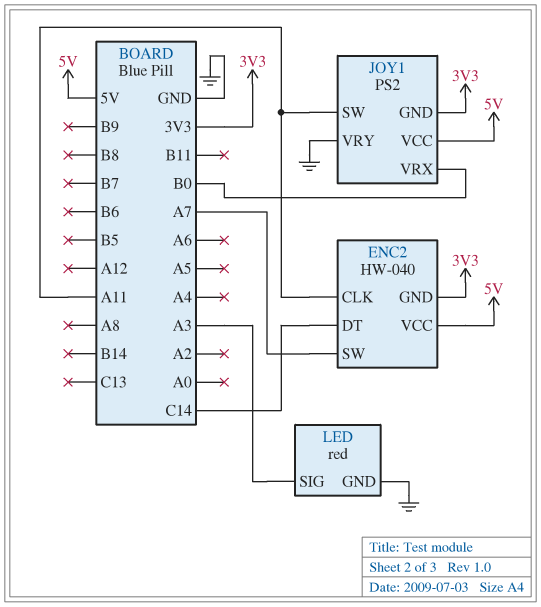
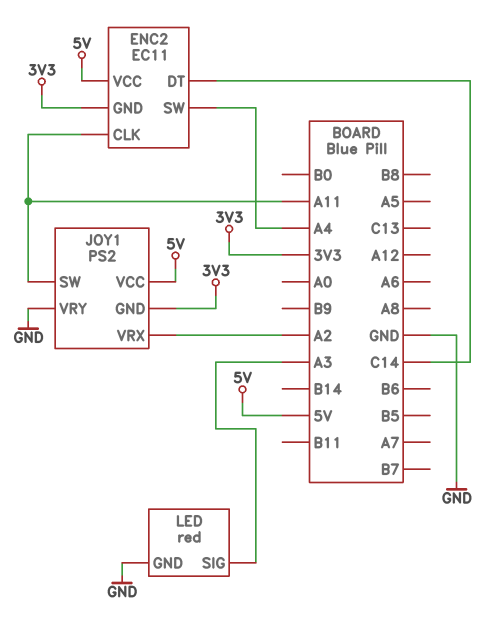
ENC2: HW-040 -> EC11
ENC2 pin SW: A7 -> A4
JOY1 pin VRX: B0 -> A2

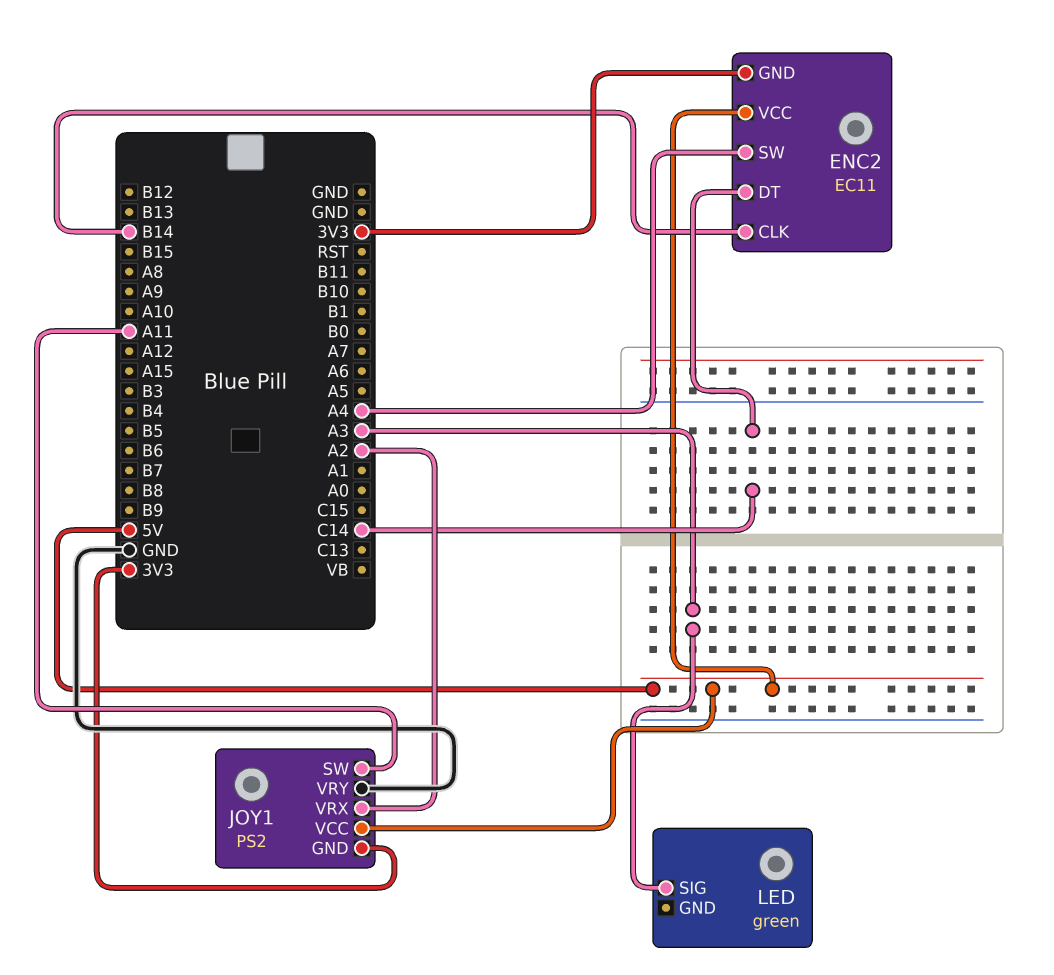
ENC2 pin CLK: A11 -> B14
LED: red -> green
LED pin GND: GND -> none

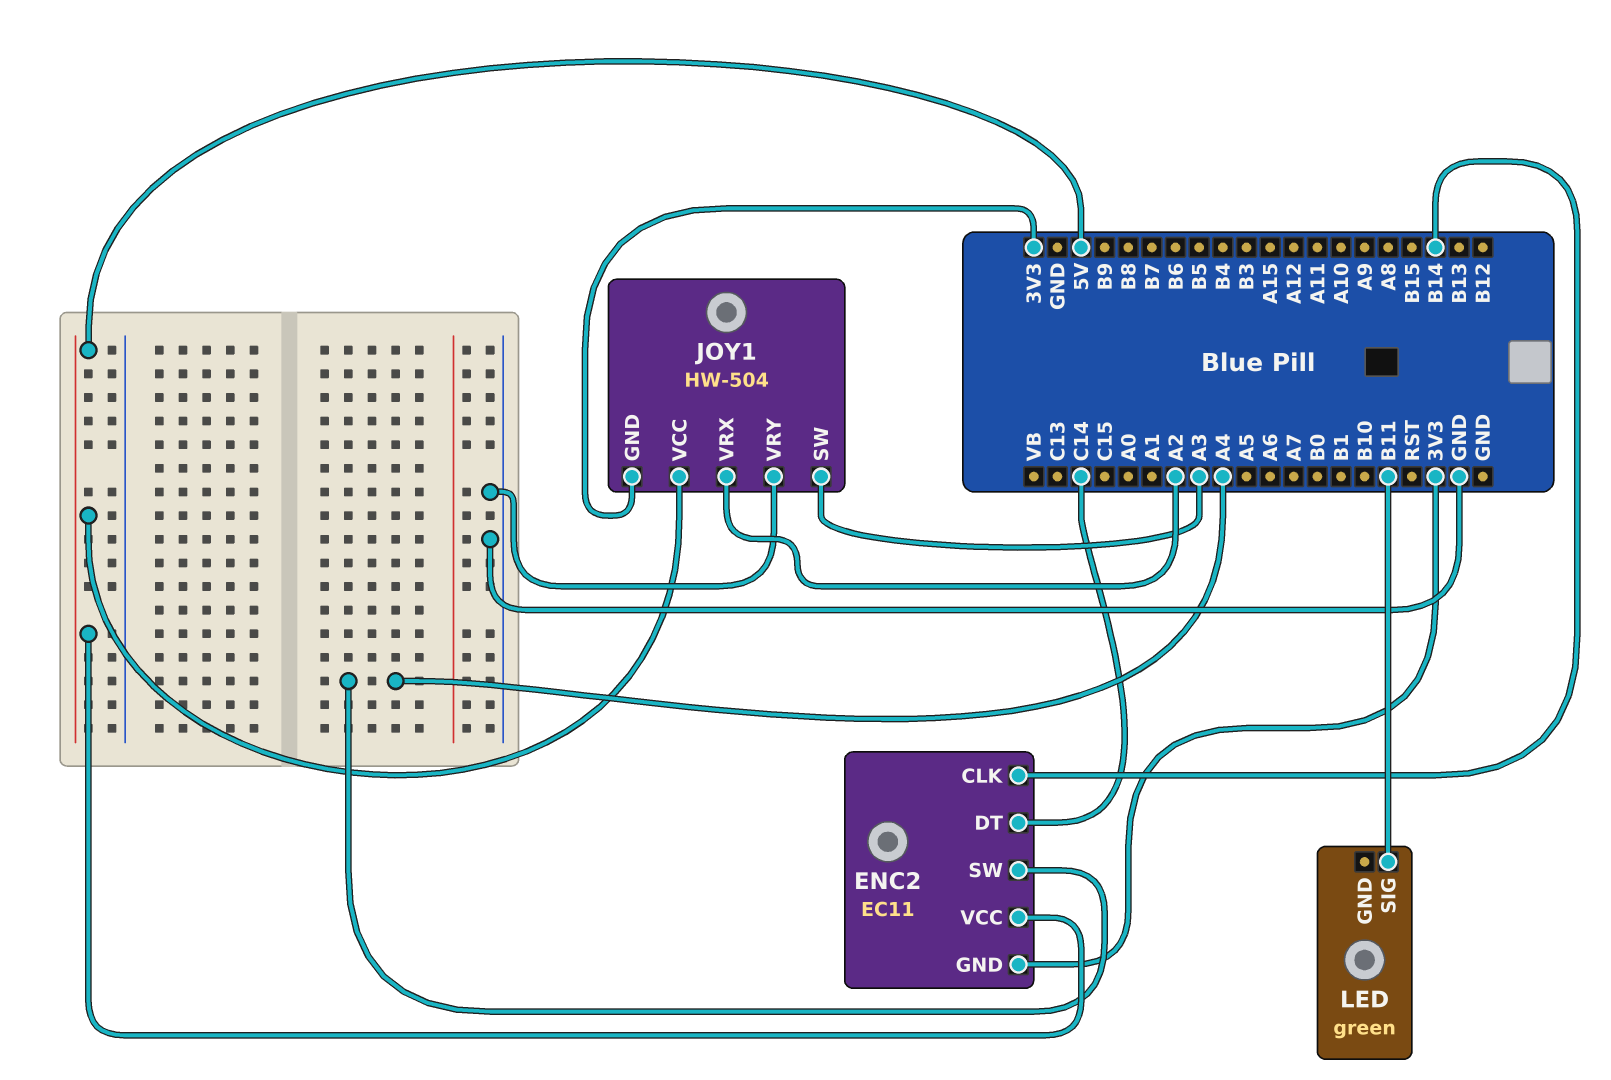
JOY1: PS2 -> HW-504
JOY1 pin SW: A11 -> A3
LED pin SIG: A3 -> B11

